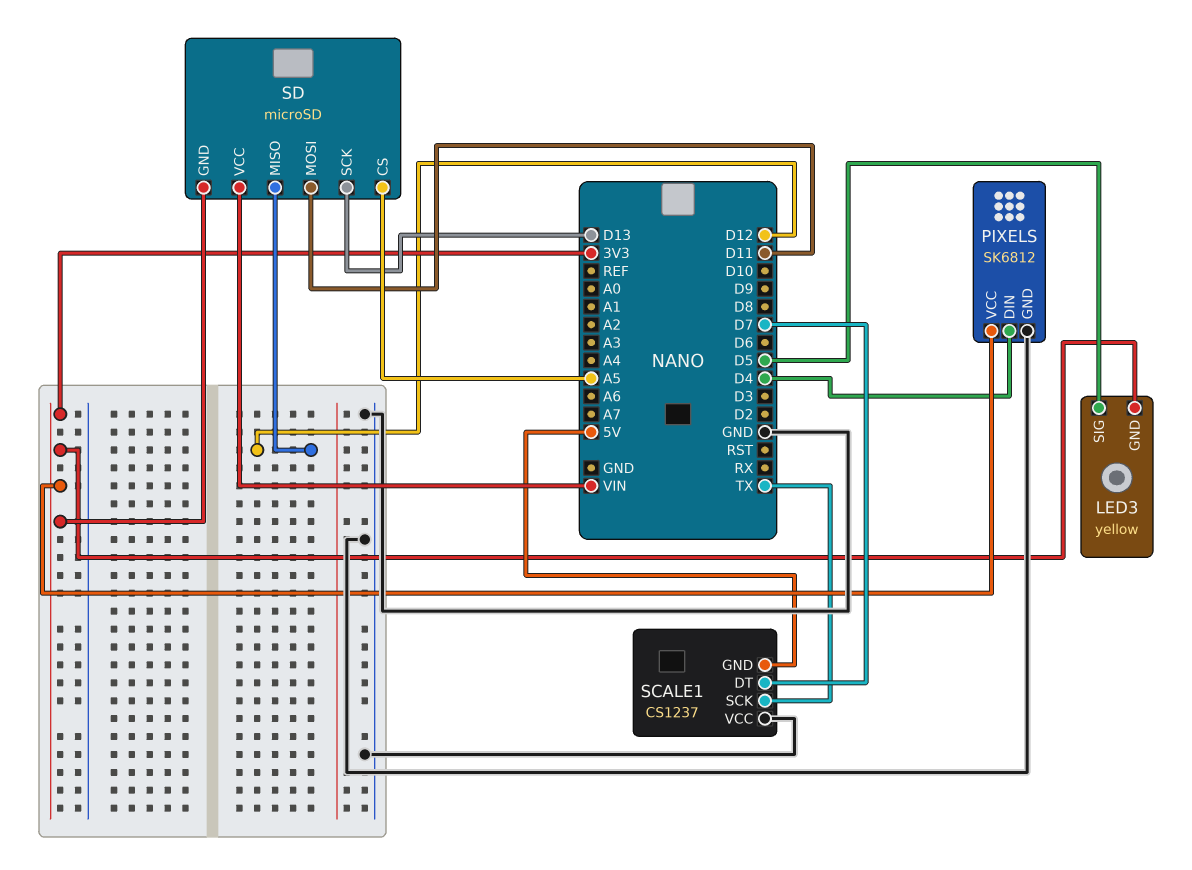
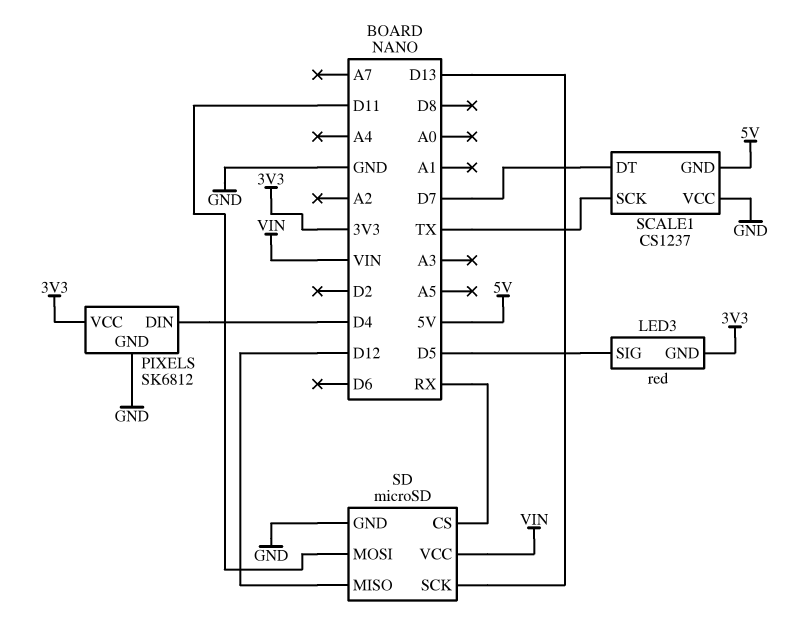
LED3: yellow -> red
SD pin CS: A5 -> RX
SD pin GND: 3V3 -> GND

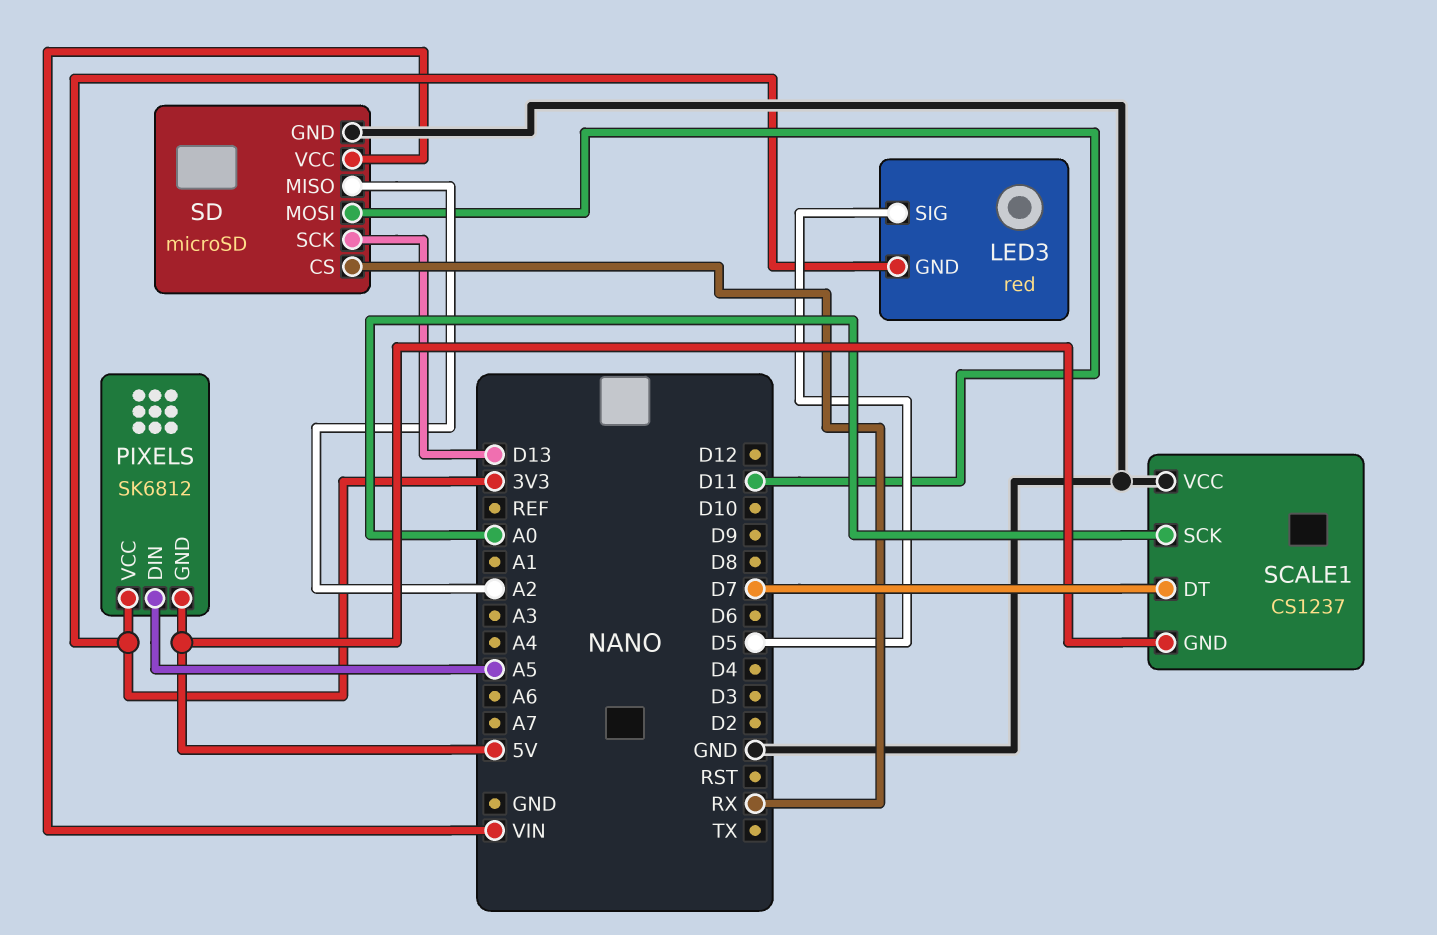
PIXELS pin DIN: D4 -> A5
PIXELS pin GND: GND -> 5V
SCALE1 pin SCK: TX -> A0
SD pin MISO: D12 -> A2

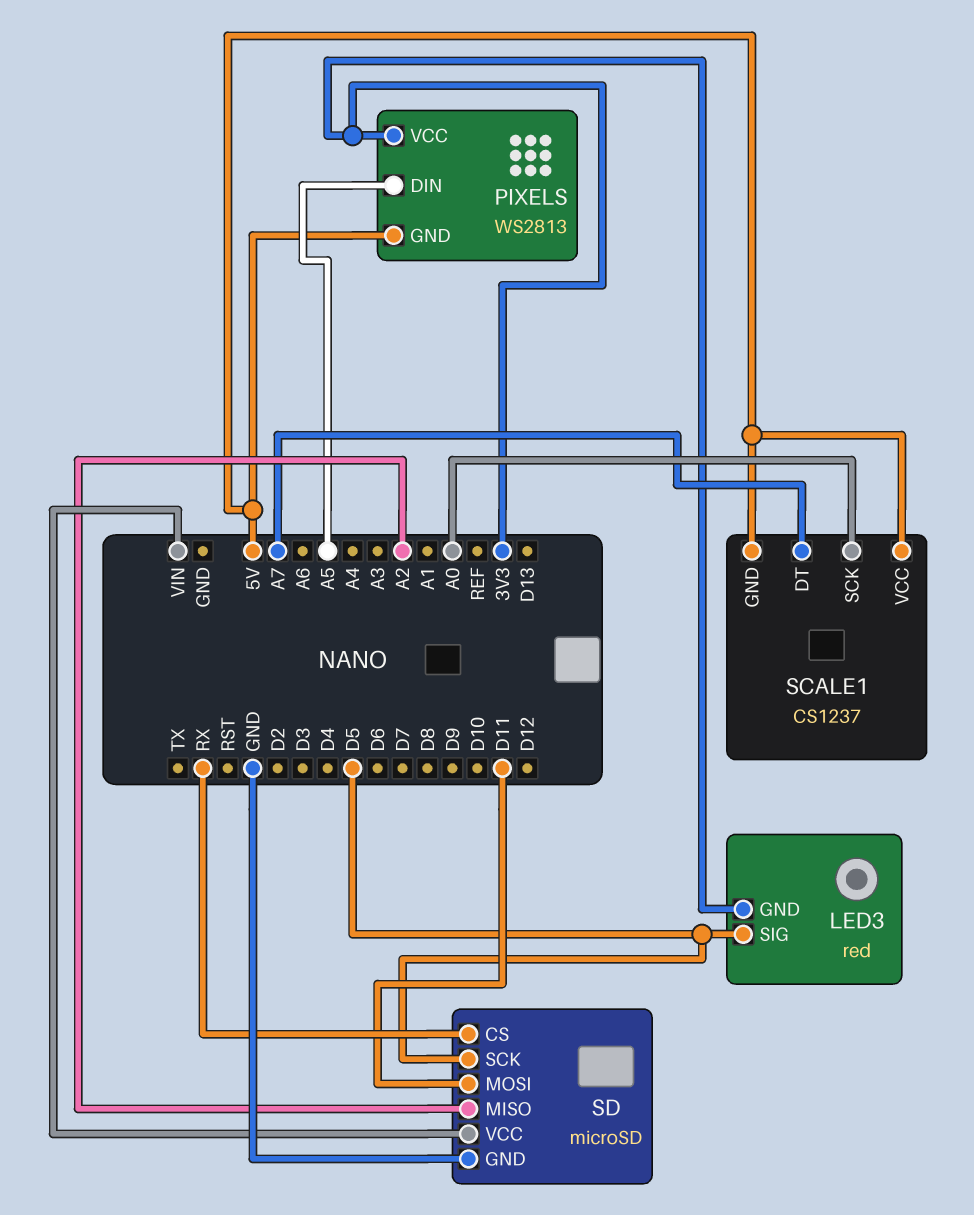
PIXELS: SK6812 -> WS2813
SCALE1 pin DT: D7 -> A7
SCALE1 pin VCC: GND -> 5V
SD pin SCK: D13 -> D5

